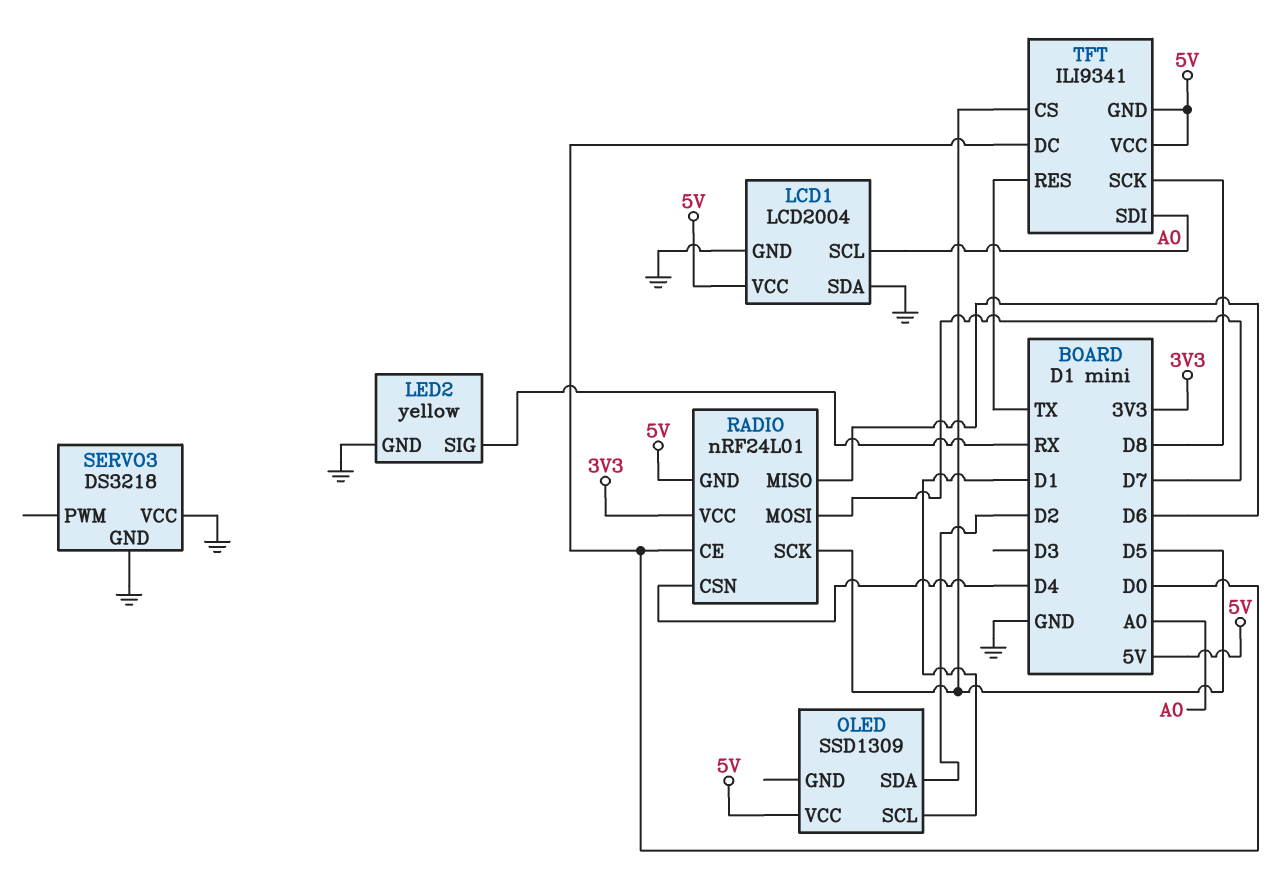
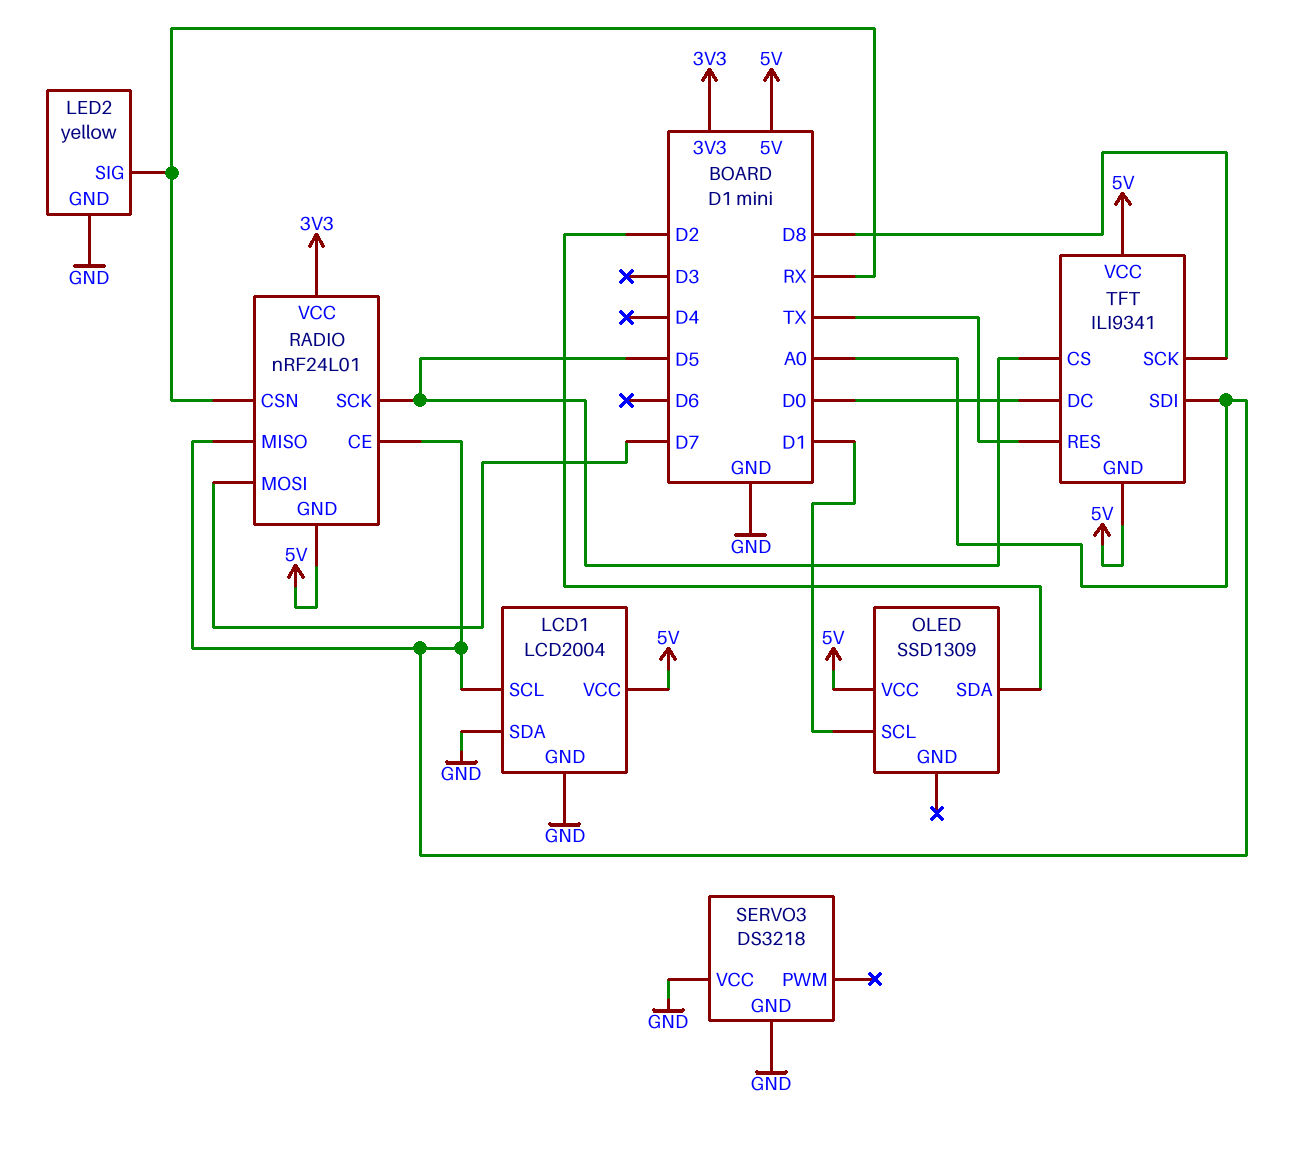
RADIO pin CE: D0 -> A0
RADIO pin CSN: D4 -> RX
RADIO pin MISO: D6 -> A0

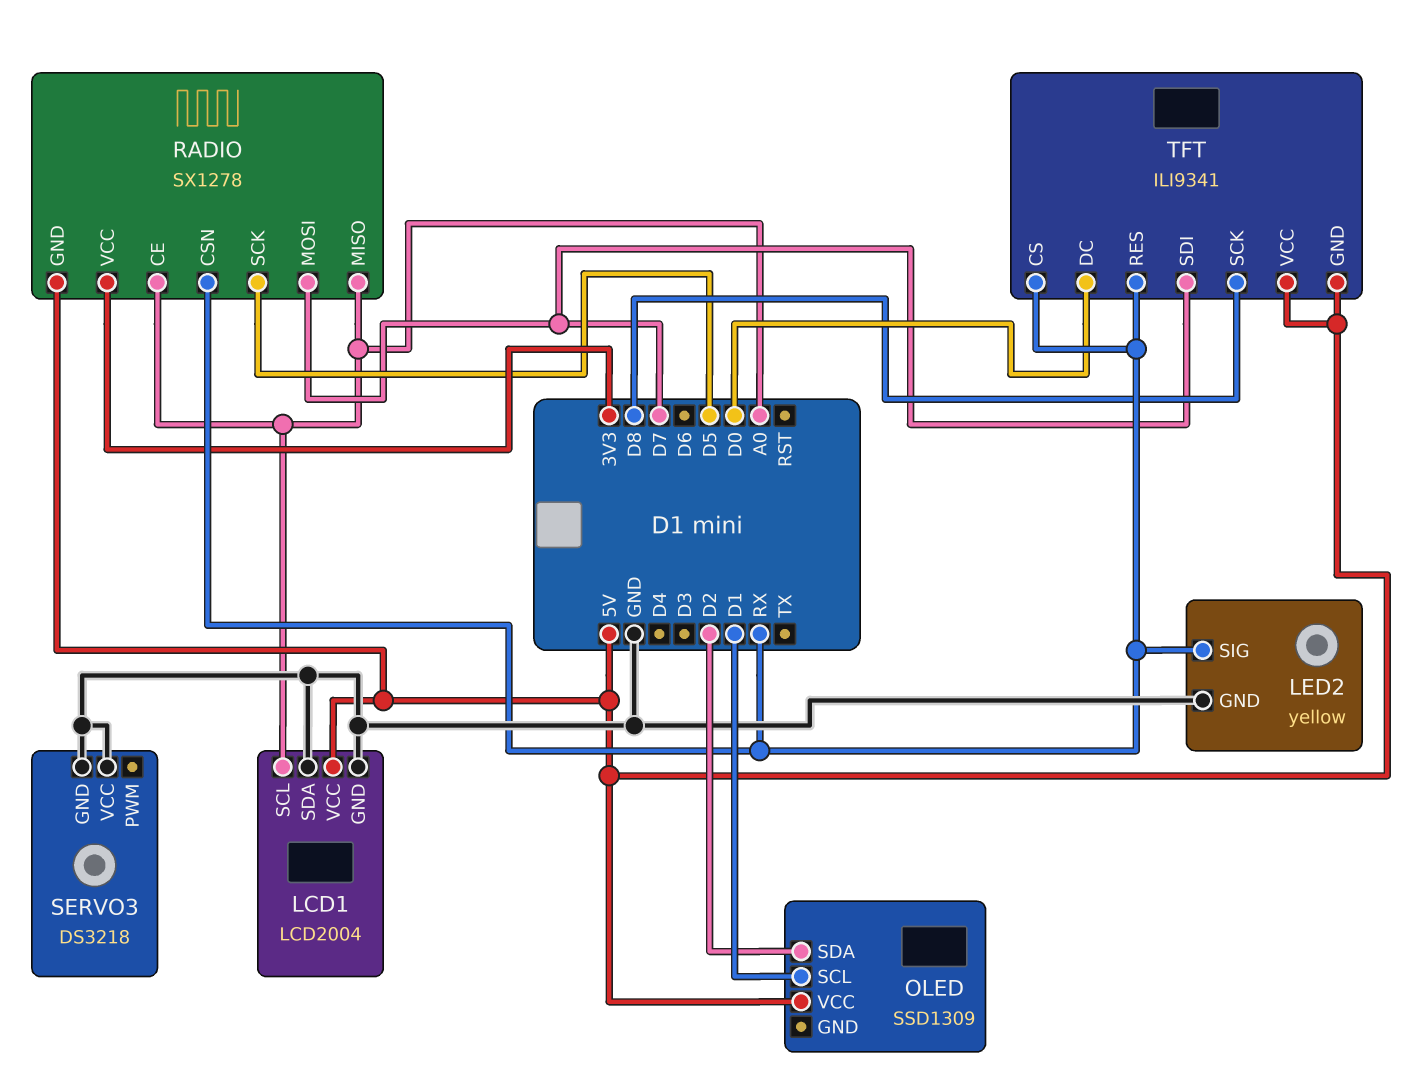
RADIO: nRF24L01 -> SX1278
TFT pin CS: D5 -> RX
TFT pin RES: TX -> RX
TFT pin SDI: A0 -> D7

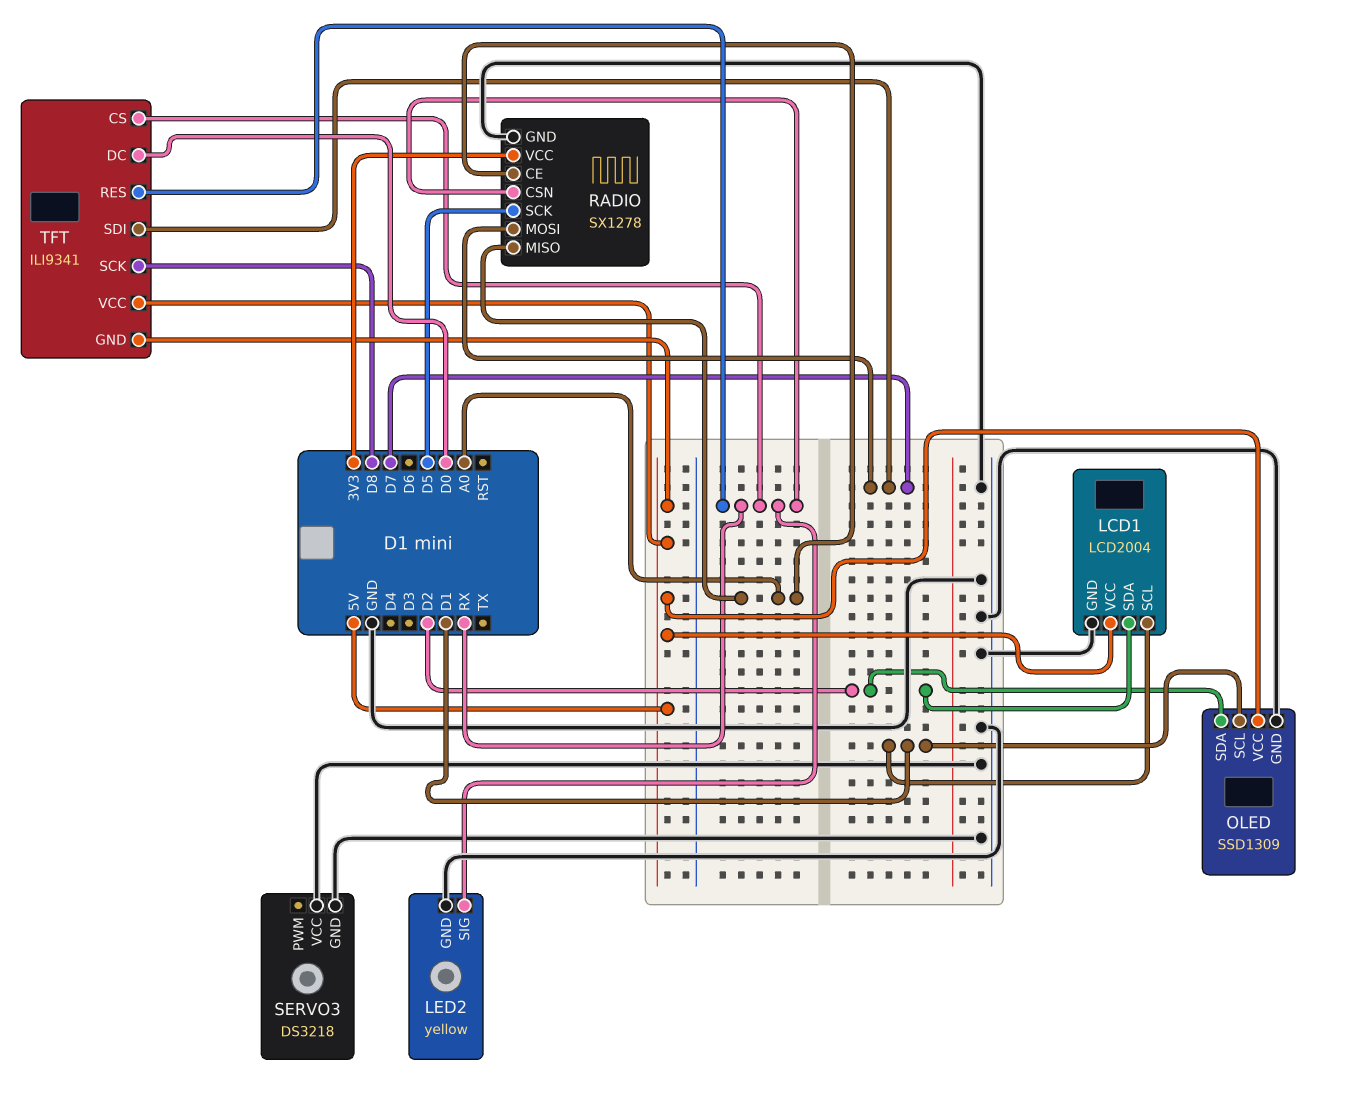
LCD1 pin SCL: A0 -> D1
LCD1 pin SDA: GND -> D2
OLED pin GND: none -> GND
RADIO pin GND: 5V -> GND

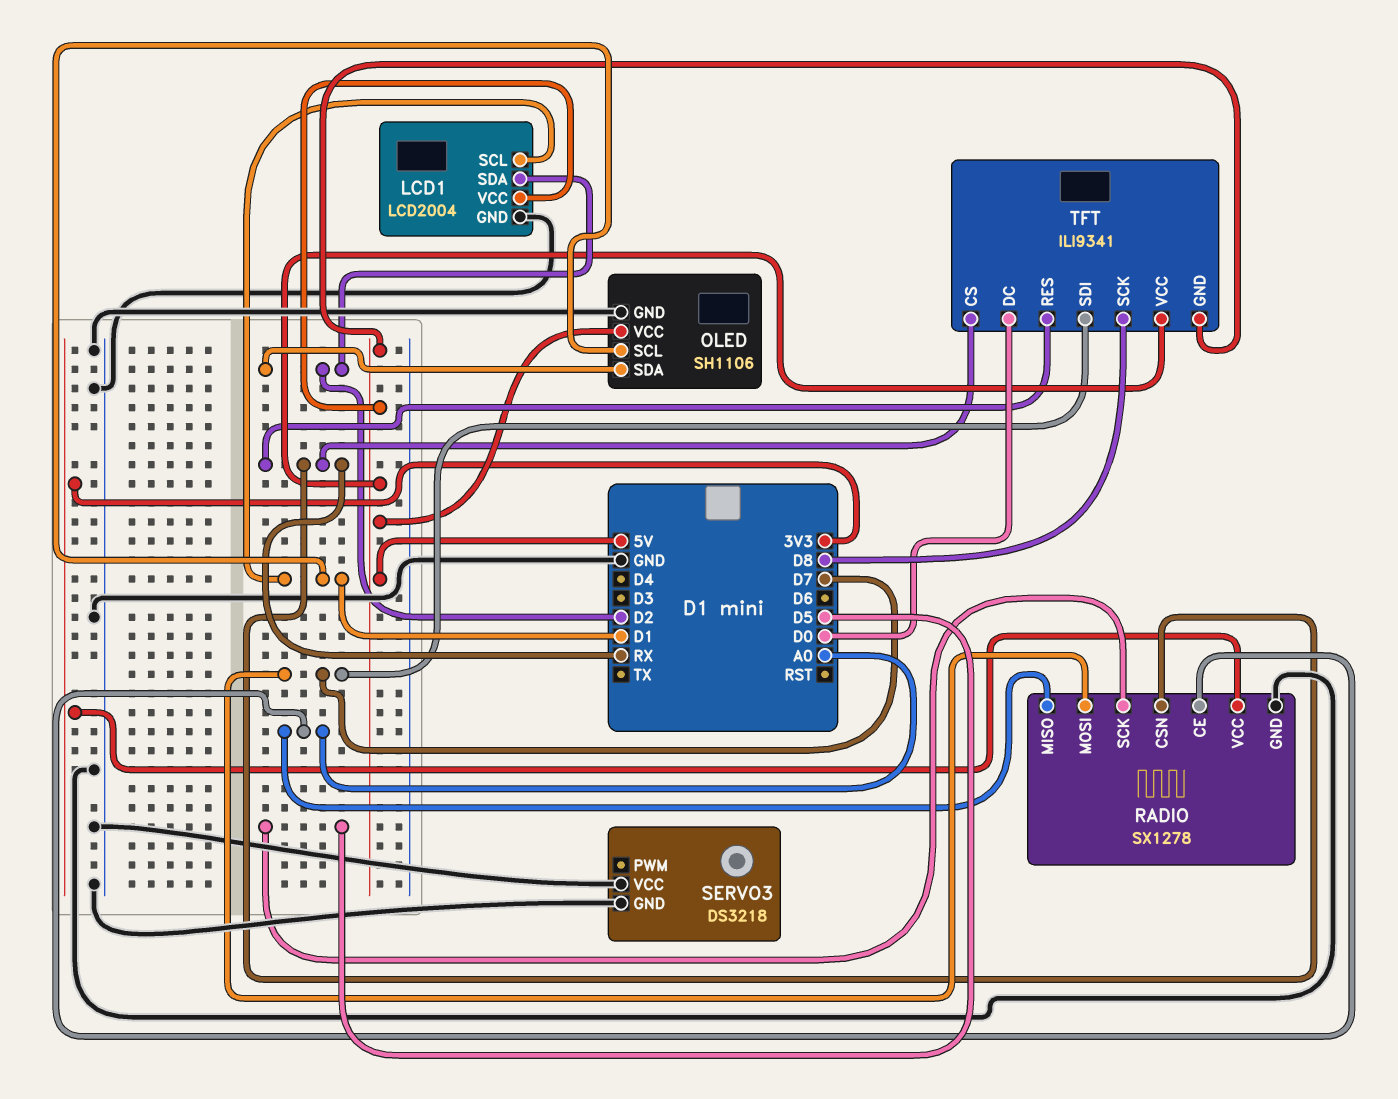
LED2: yellow -> none
LED2 pin GND: GND -> none
LED2 pin SIG: RX -> none
OLED: SSD1309 -> SH1106

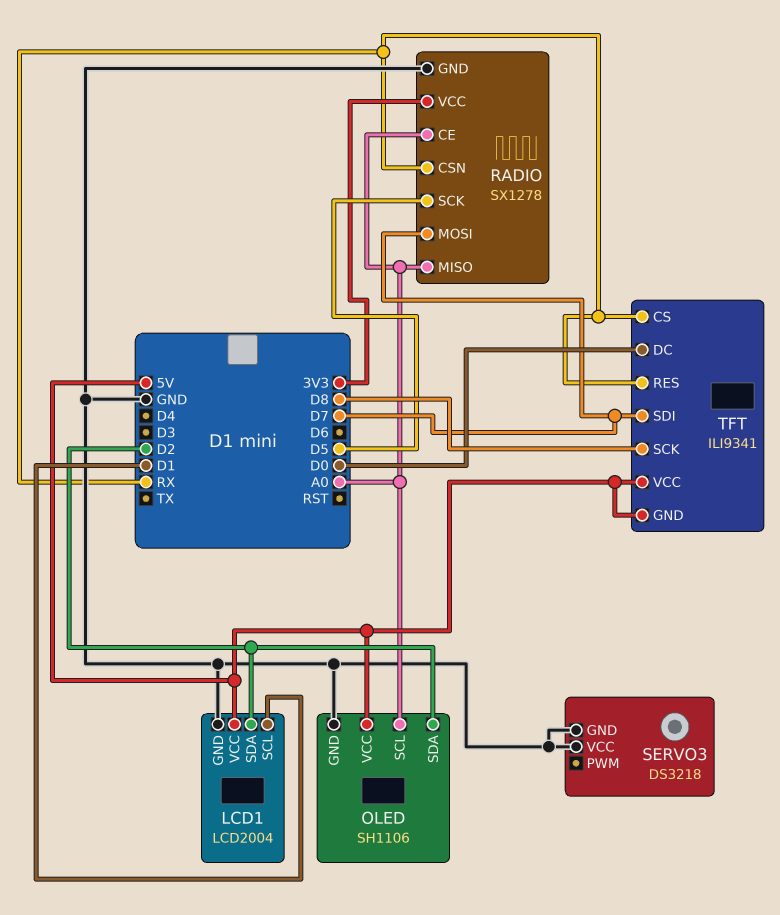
OLED pin SCL: D1 -> A0

